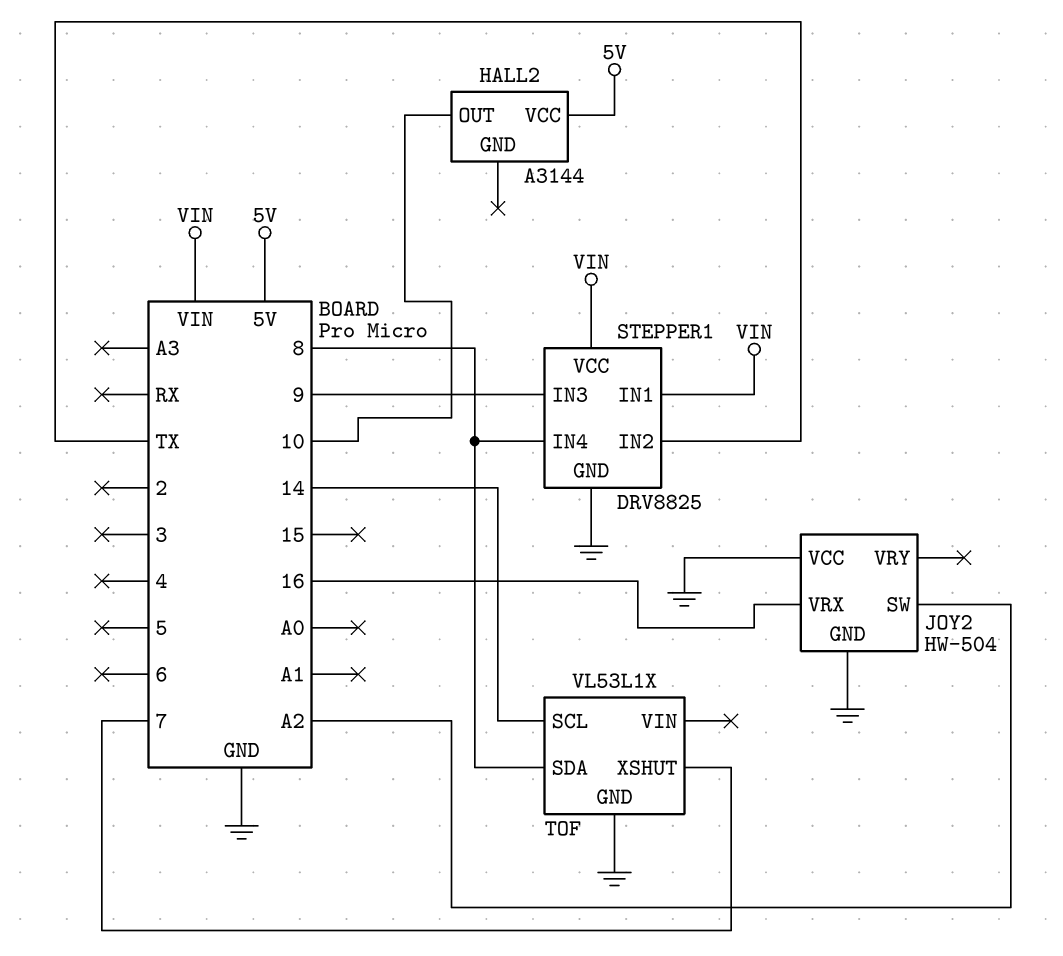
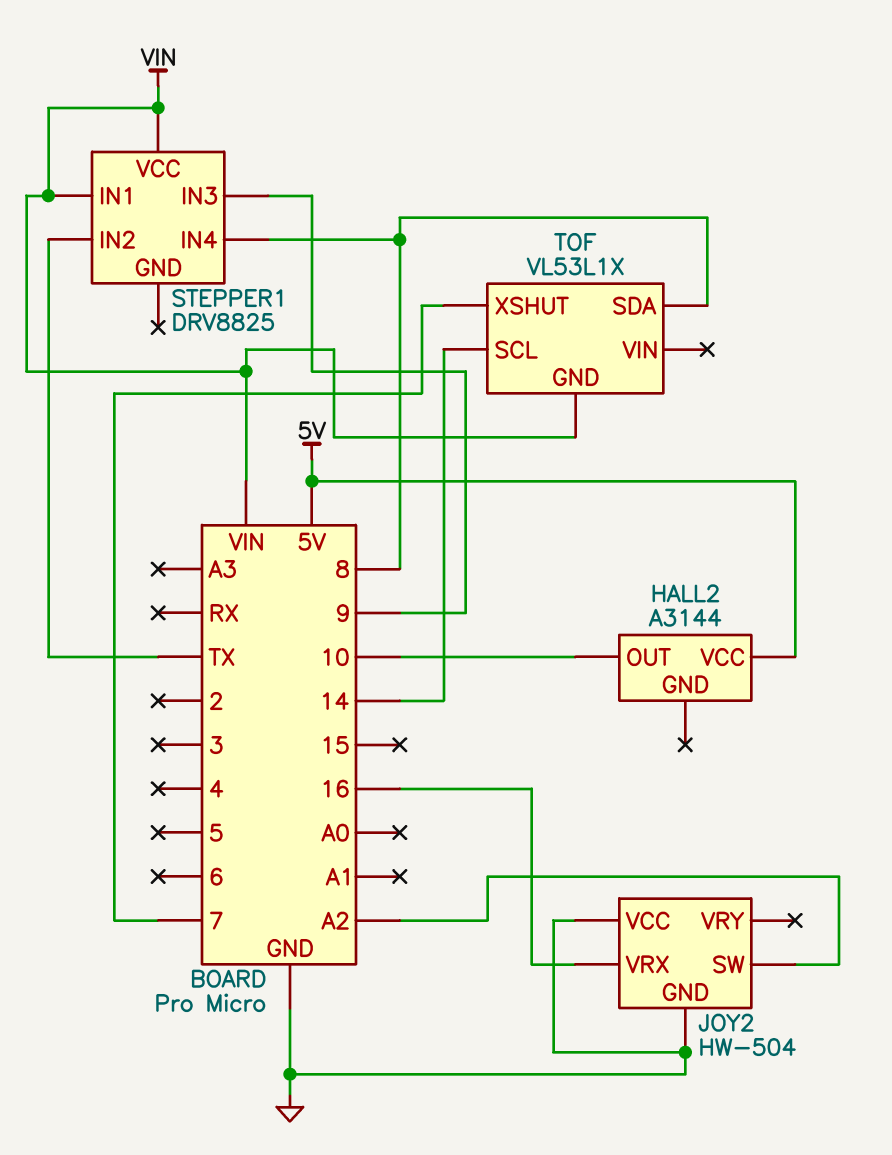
STEPPER1 pin GND: GND -> none
TOF pin GND: GND -> VIN

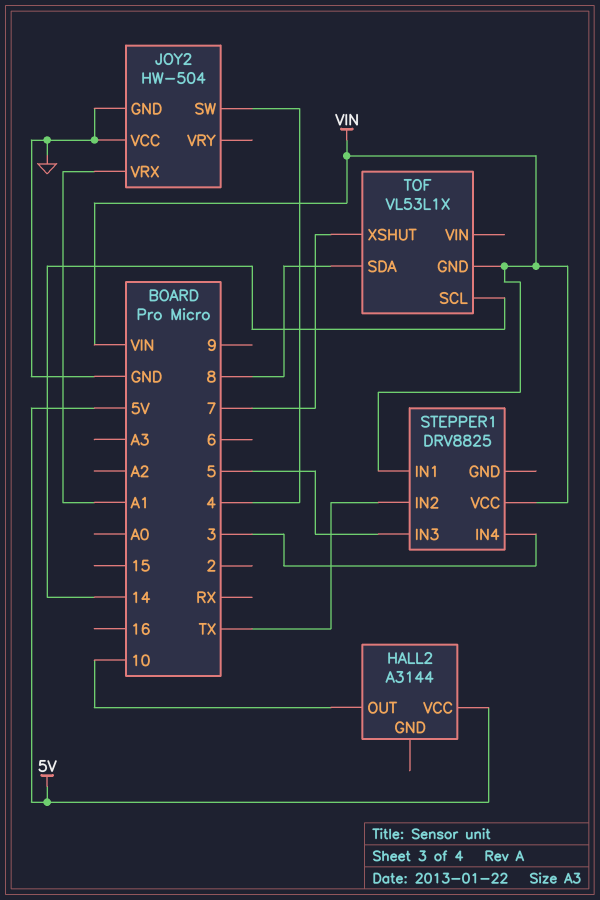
JOY2 pin SW: A2 -> 4
JOY2 pin VRX: 16 -> A1
STEPPER1 pin IN3: 9 -> 5
STEPPER1 pin IN4: 8 -> 3

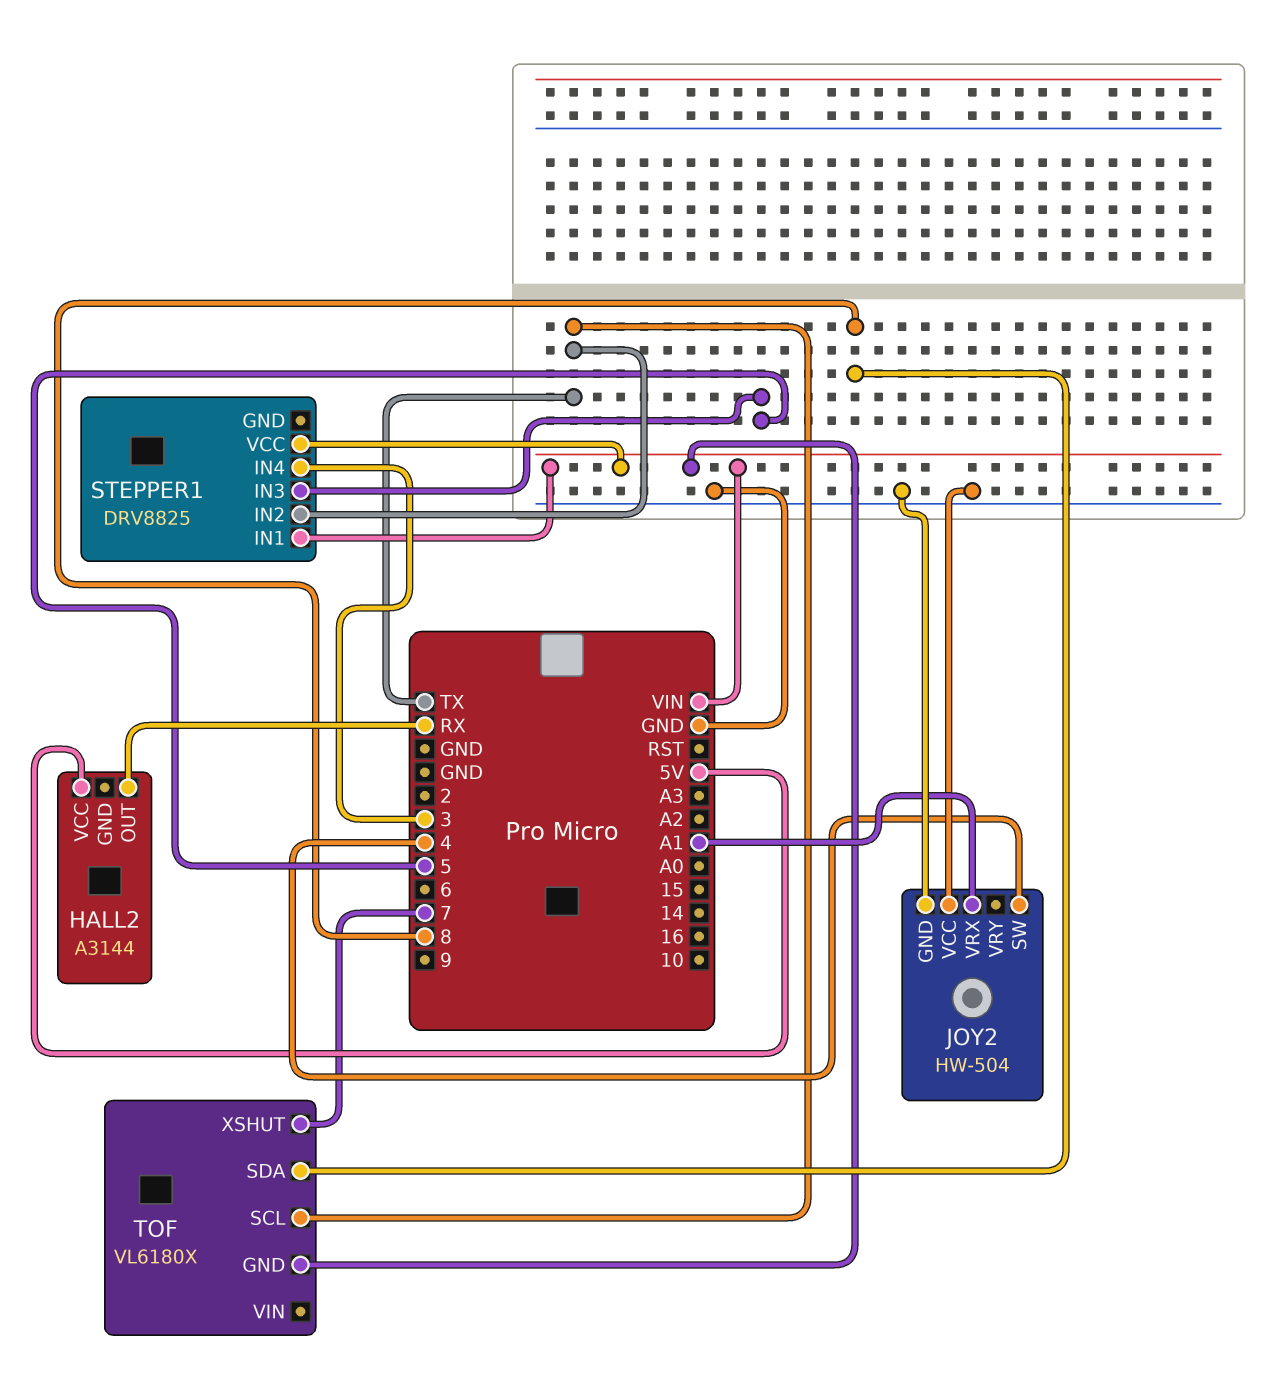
HALL2 pin OUT: 10 -> RX
TOF: VL53L1X -> VL6180X
TOF pin SCL: 14 -> TX

